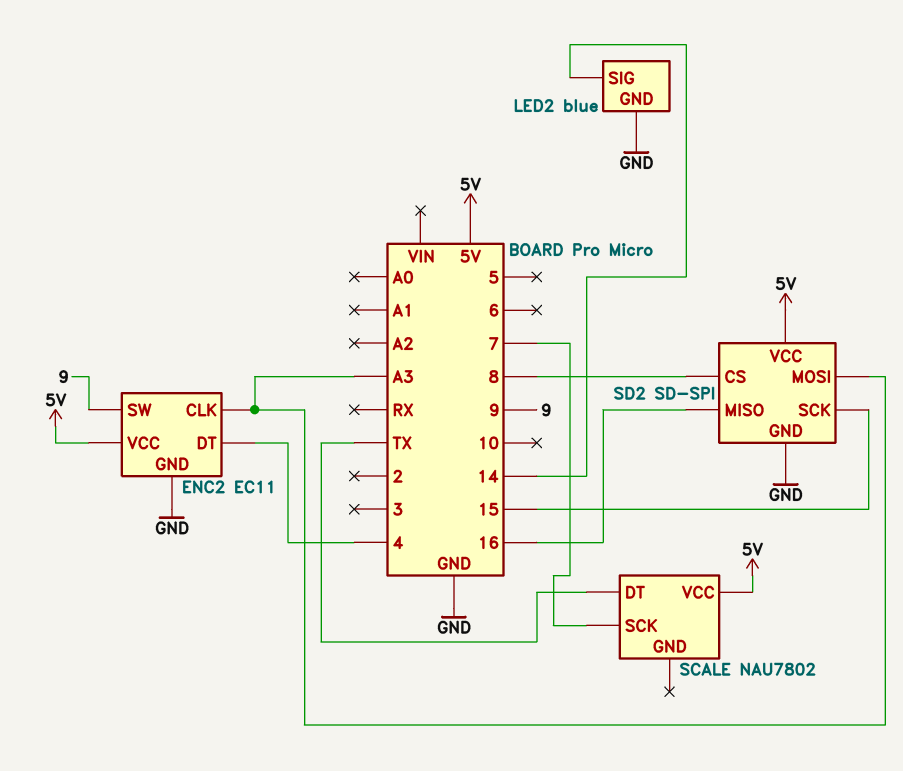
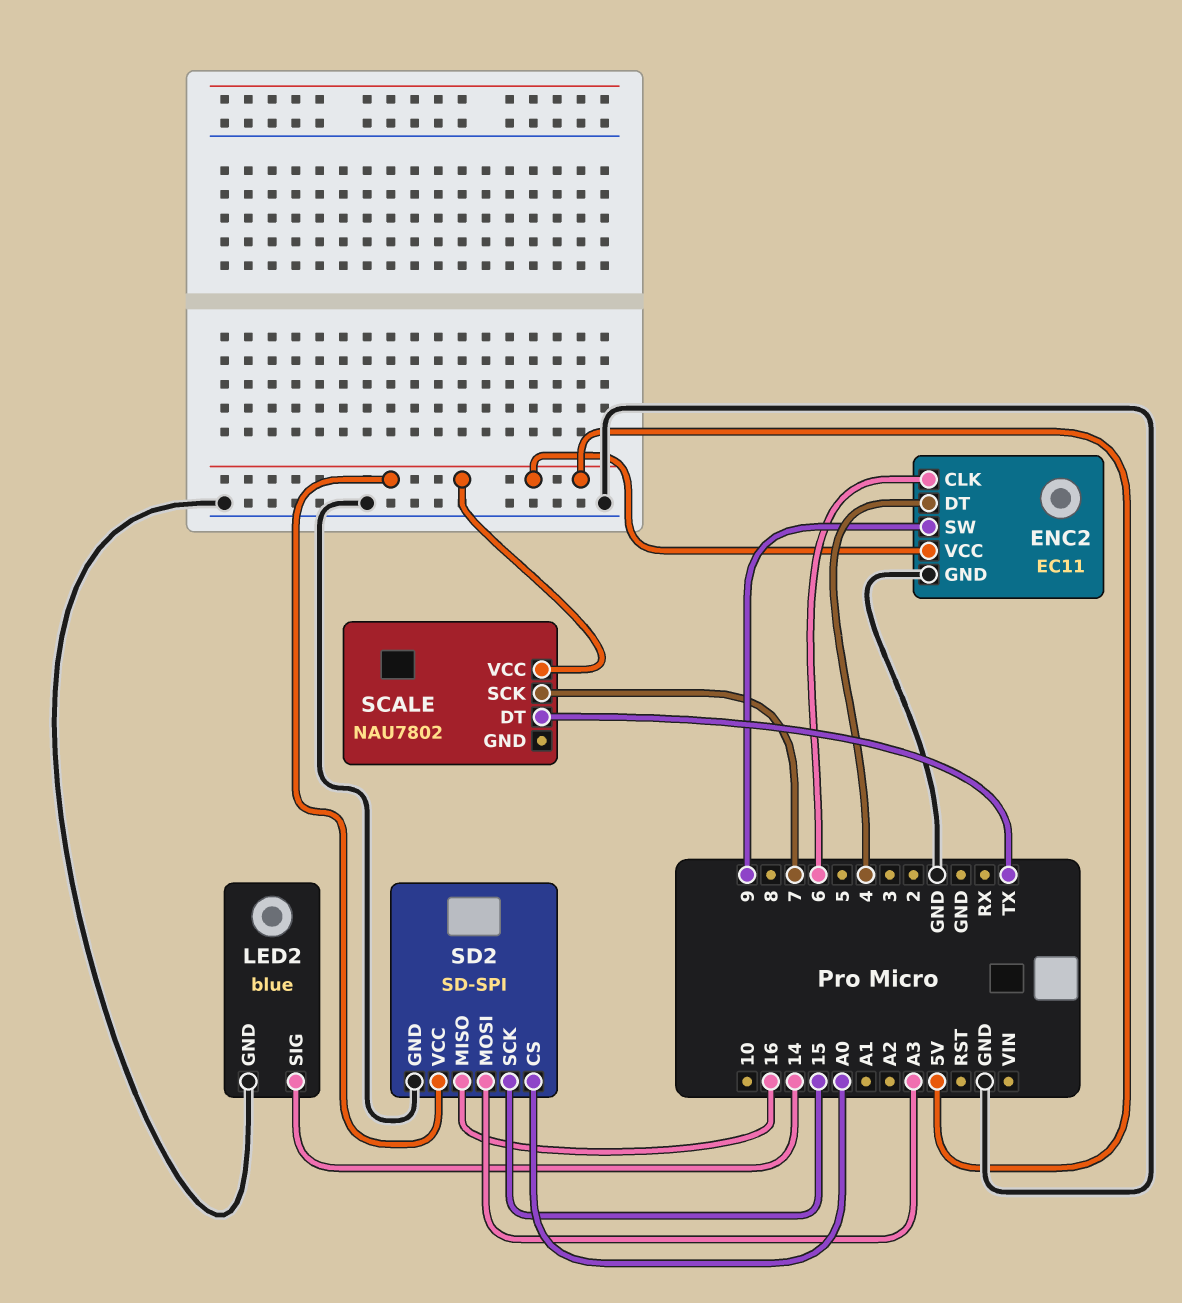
ENC2 pin CLK: A3 -> 6
SD2 pin CS: 8 -> A0

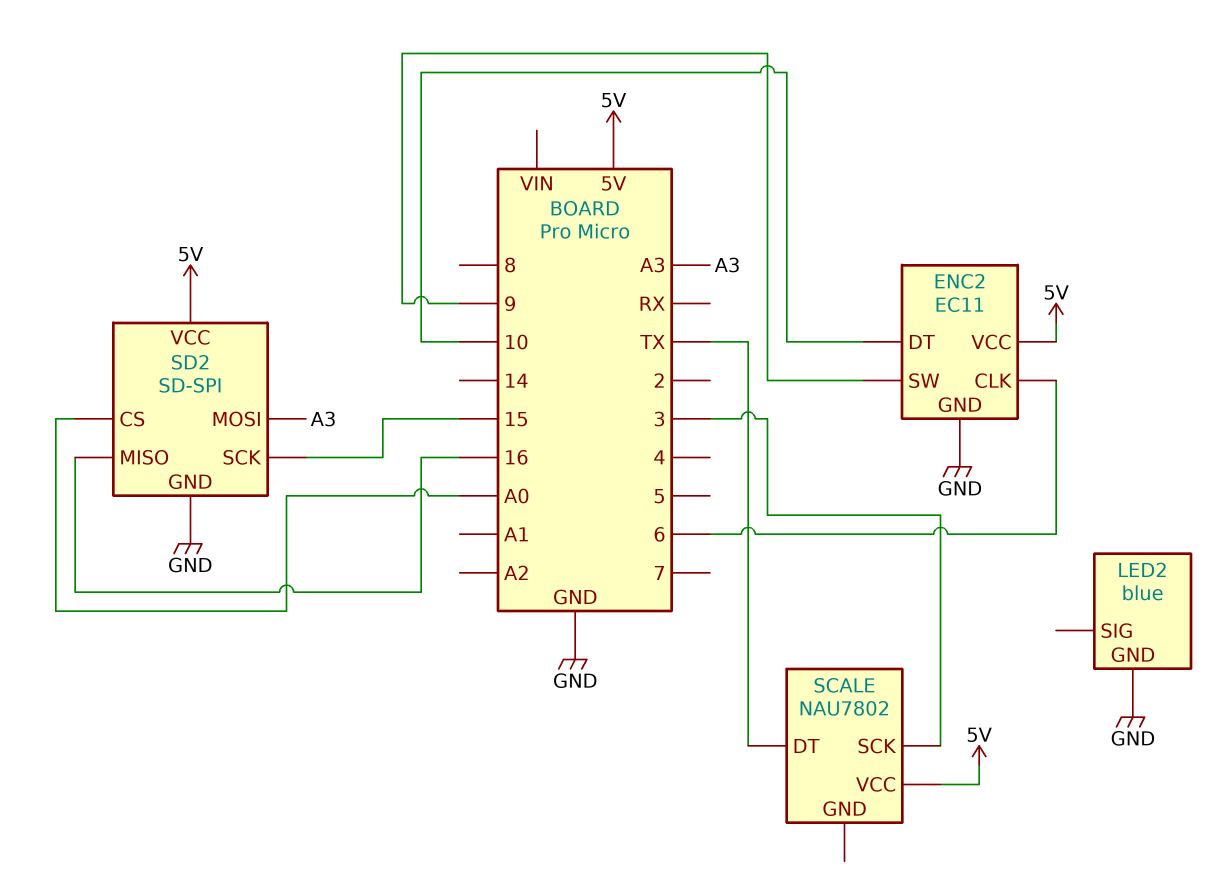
ENC2 pin DT: 4 -> 10
LED2 pin SIG: 14 -> none
SCALE pin SCK: 7 -> 3

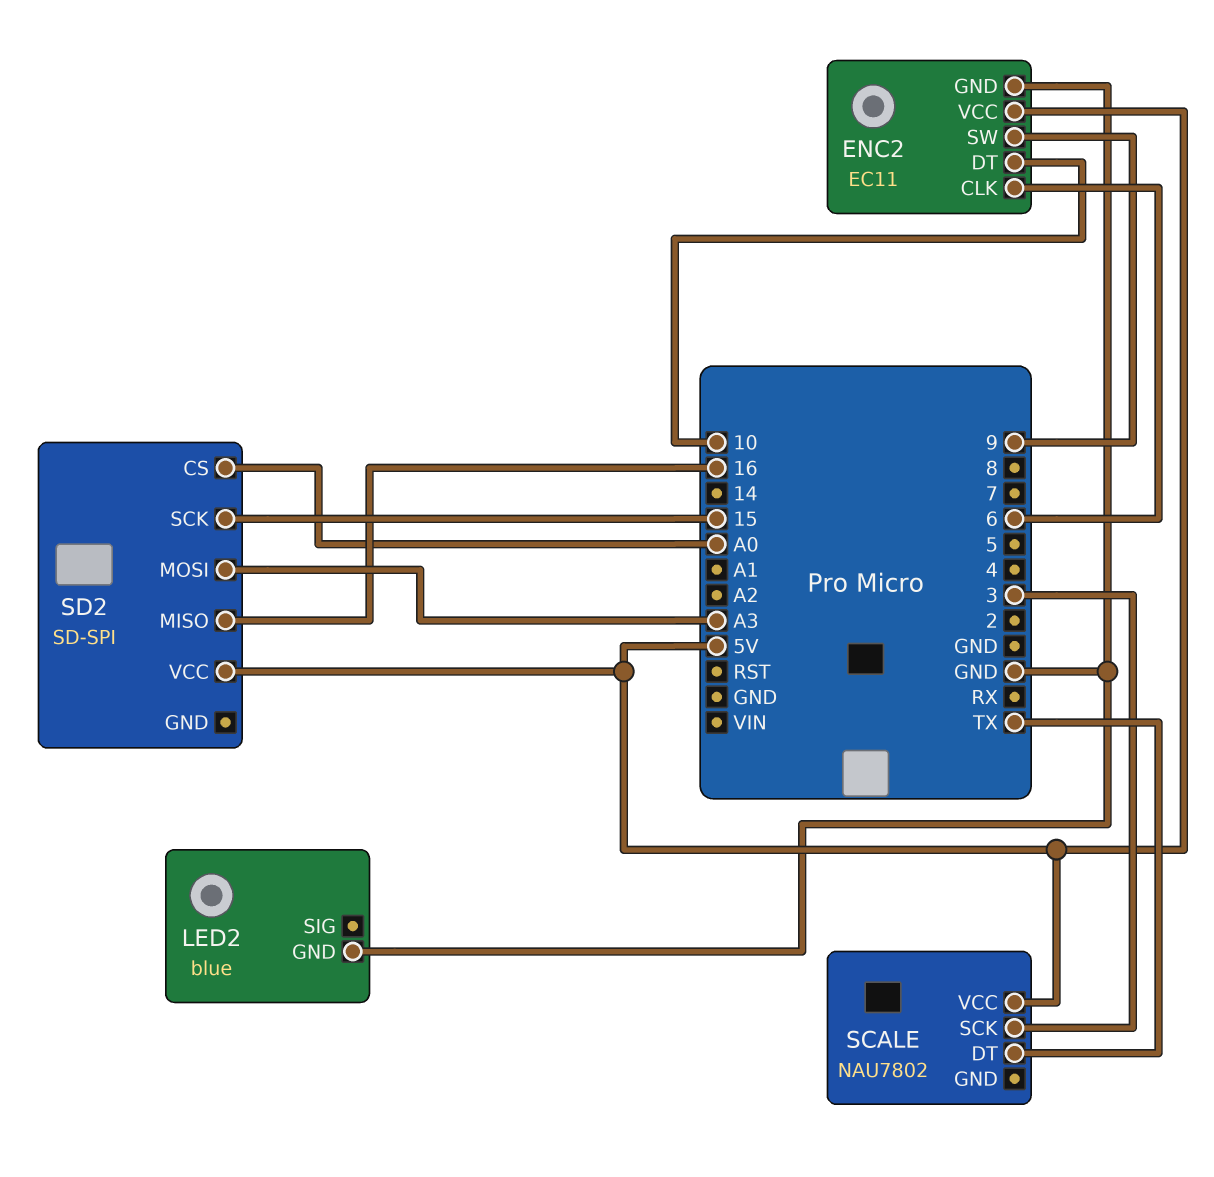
SD2 pin GND: GND -> none

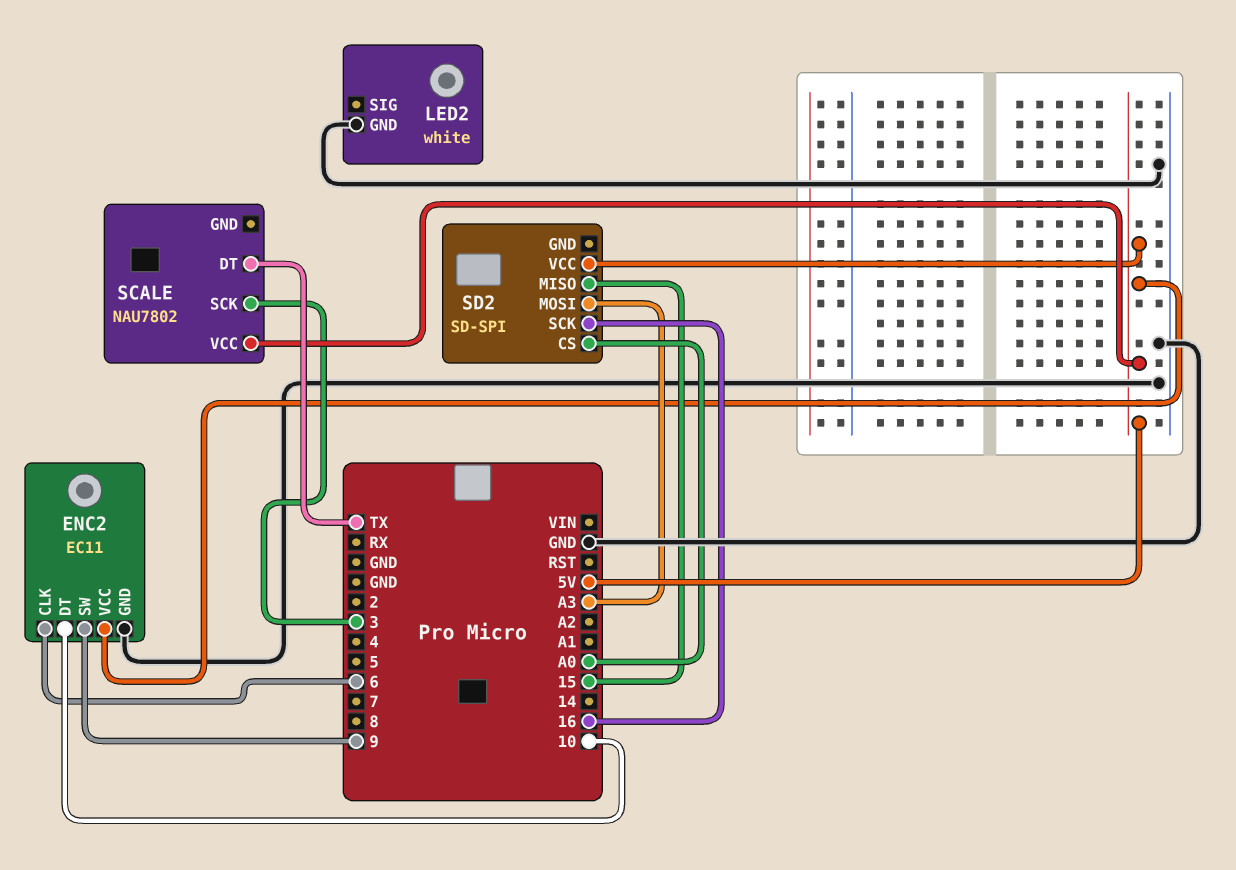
LED2: blue -> white
SD2 pin MISO: 16 -> 15
SD2 pin SCK: 15 -> 16

